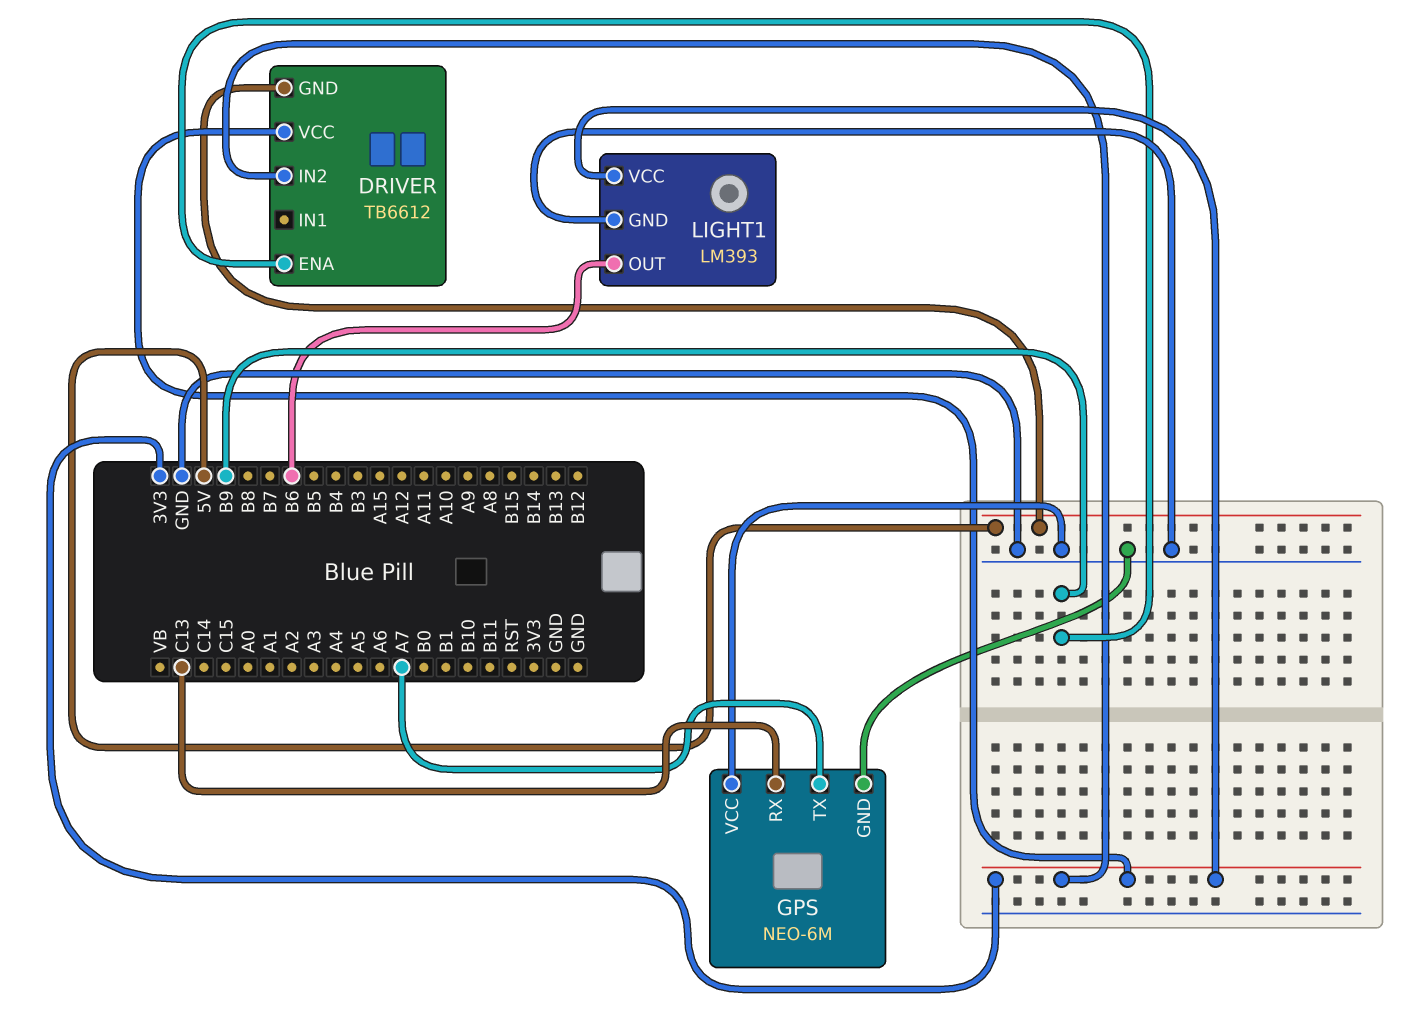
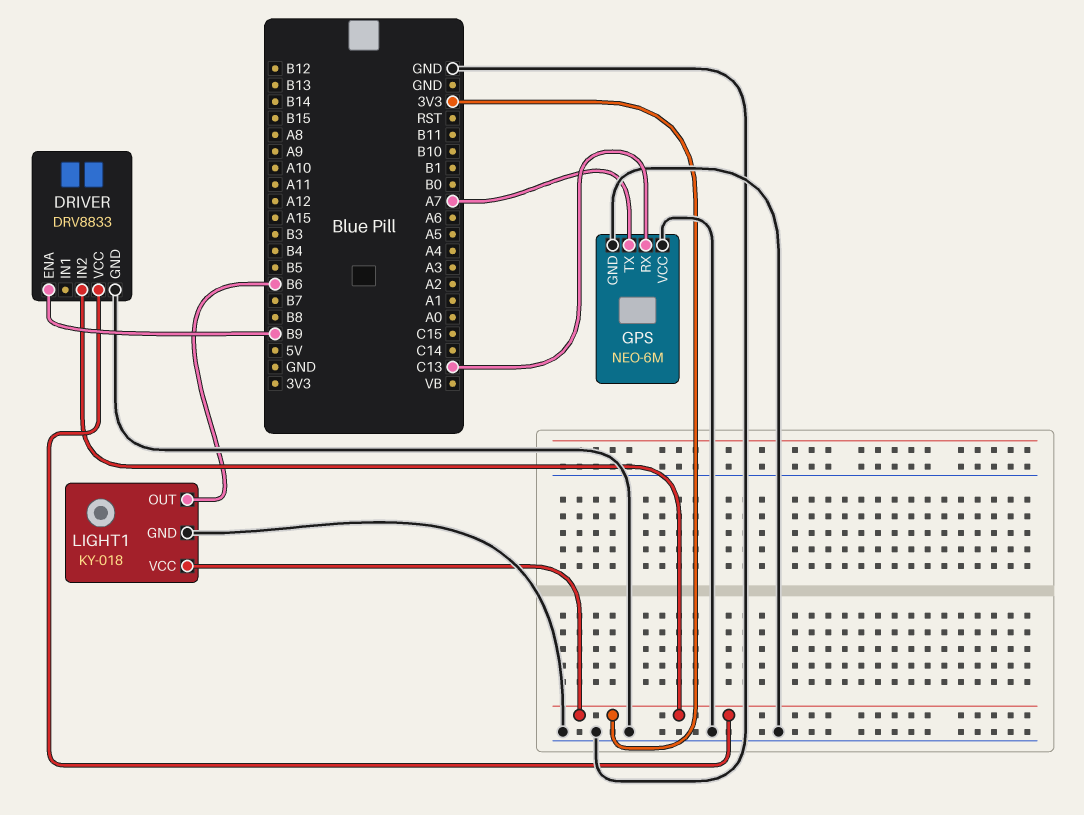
DRIVER: TB6612 -> DRV8833
DRIVER pin GND: 5V -> GND
LIGHT1: LM393 -> KY-018

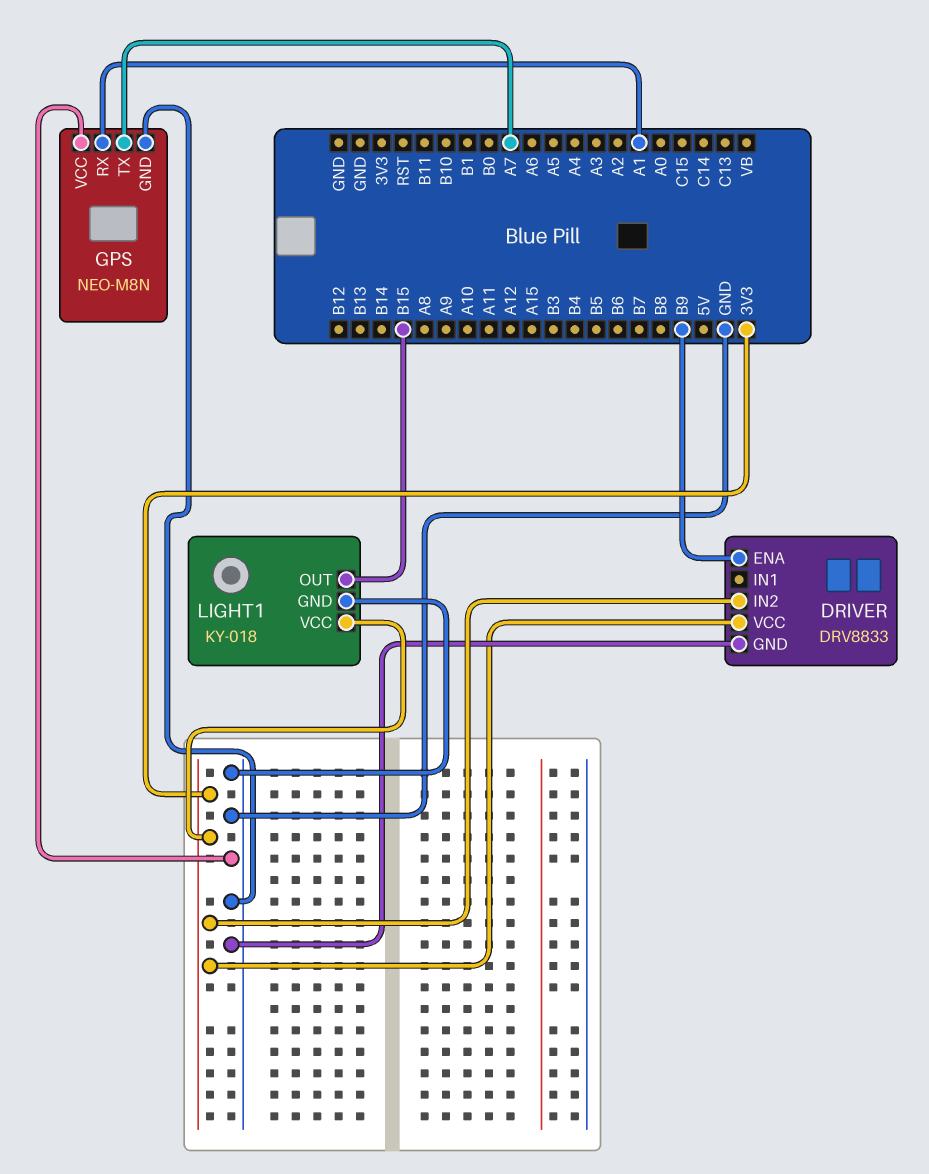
GPS: NEO-6M -> NEO-M8N
GPS pin RX: C13 -> A1
LIGHT1 pin OUT: B6 -> B15

